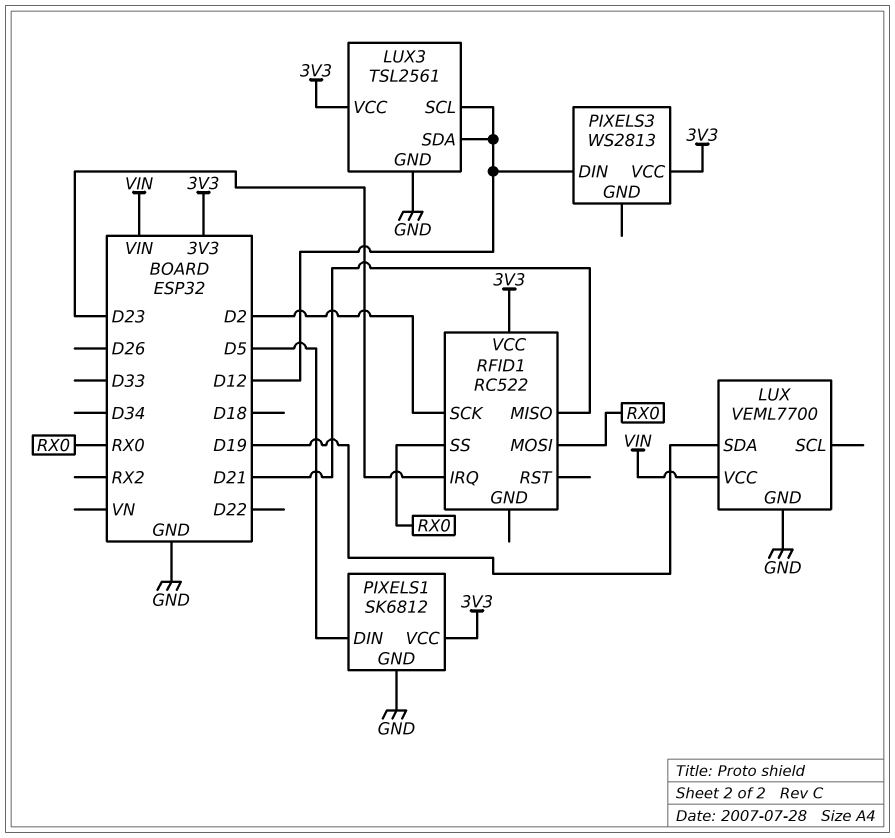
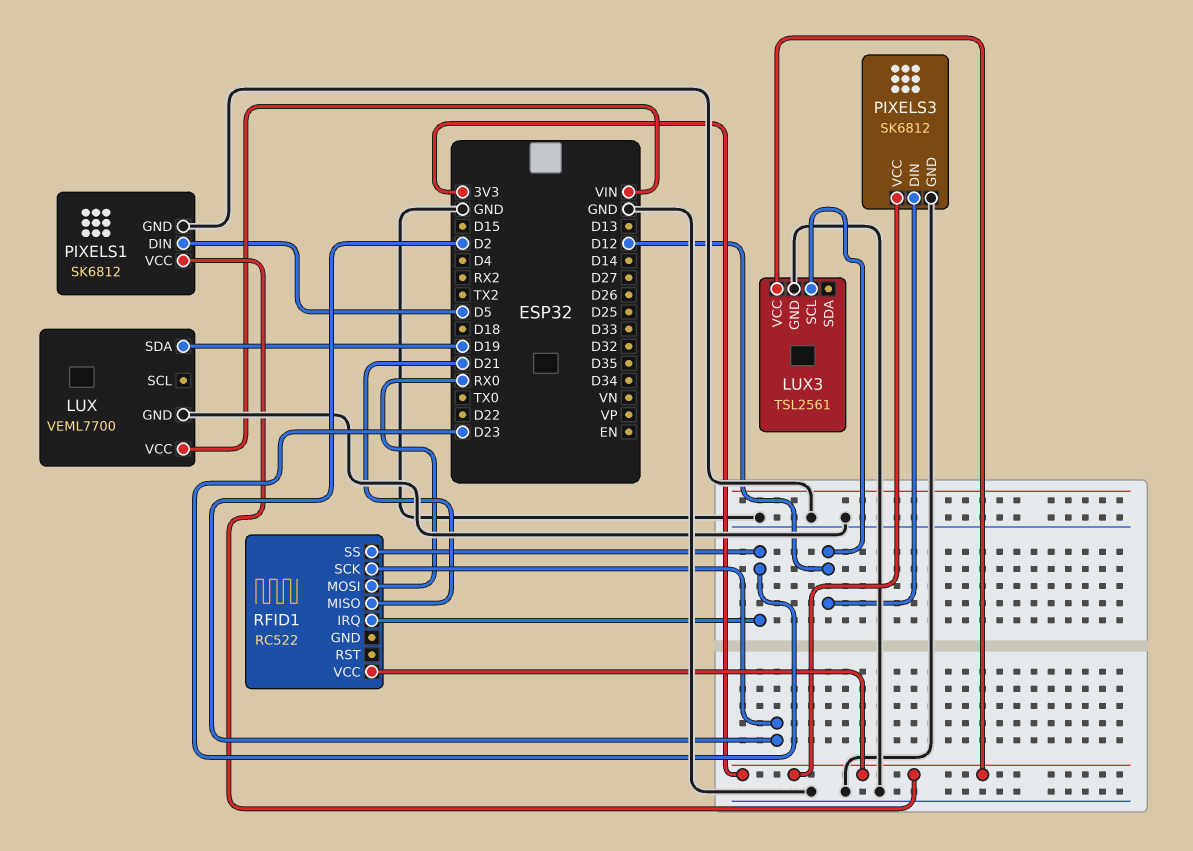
LUX3 pin SDA: D12 -> none
PIXELS3: WS2813 -> SK6812
PIXELS3 pin GND: none -> GND
RFID1 pin SS: RX0 -> D23

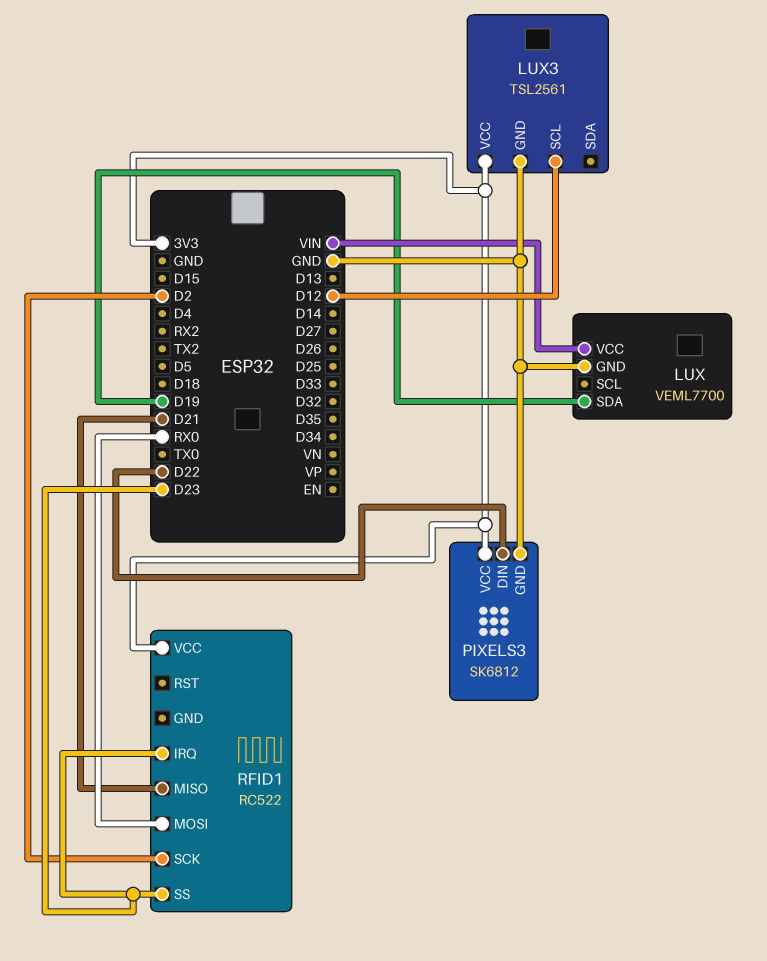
PIXELS1: SK6812 -> none
PIXELS1 pin DIN: D5 -> none
PIXELS1 pin GND: GND -> none
PIXELS1 pin VCC: 3V3 -> none
PIXELS3 pin DIN: D12 -> D22

